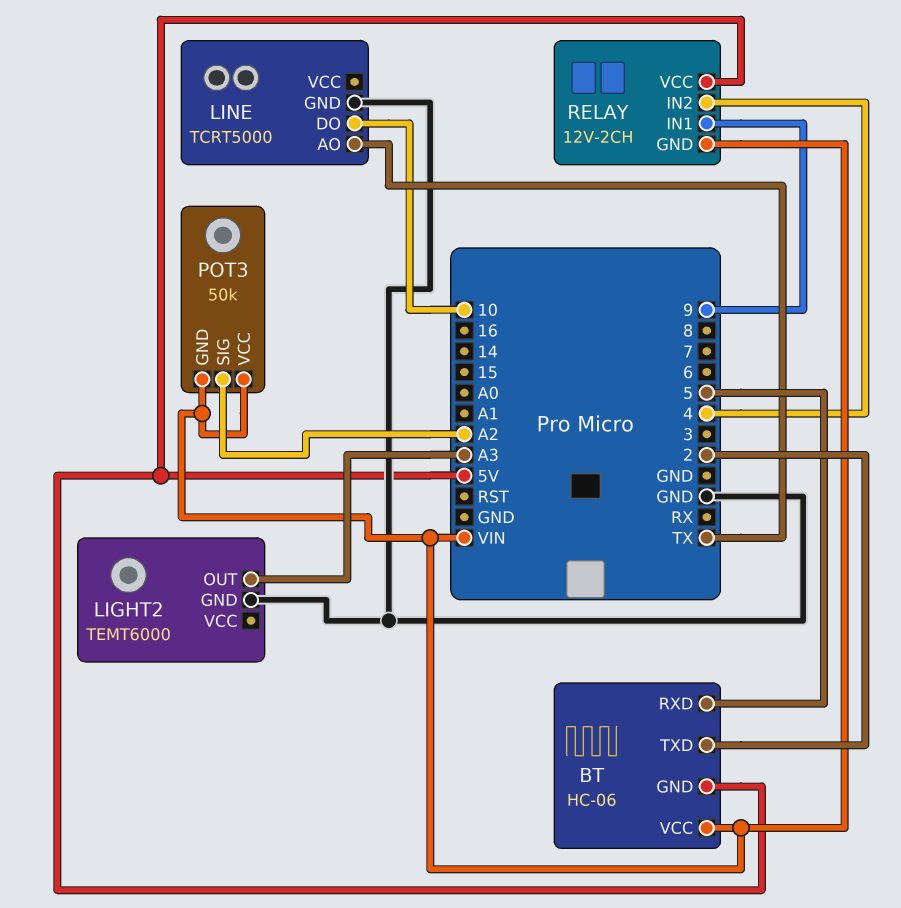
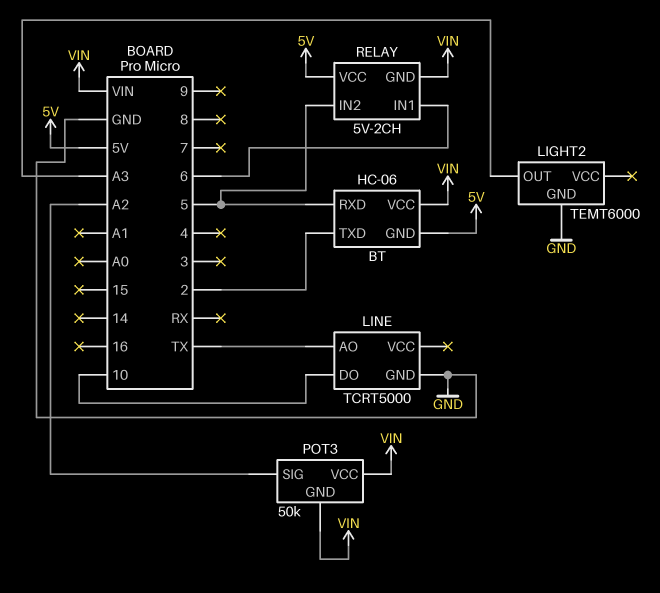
RELAY: 12V-2CH -> 5V-2CH
RELAY pin IN1: 9 -> 6
RELAY pin IN2: 4 -> 5

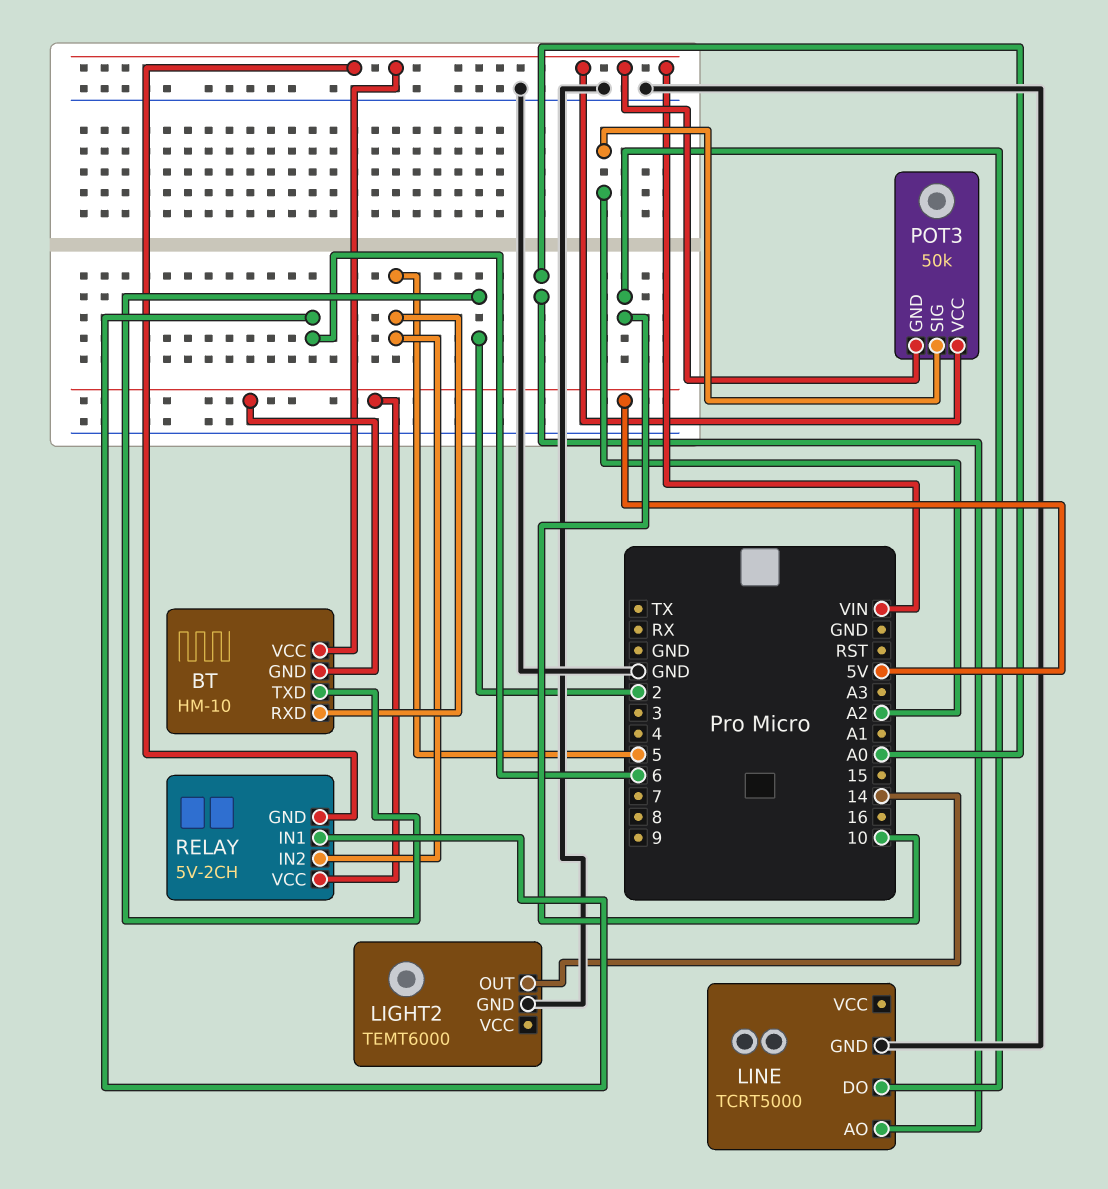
BT: HC-06 -> HM-10
LIGHT2 pin OUT: A3 -> 14
LINE pin AO: TX -> A0

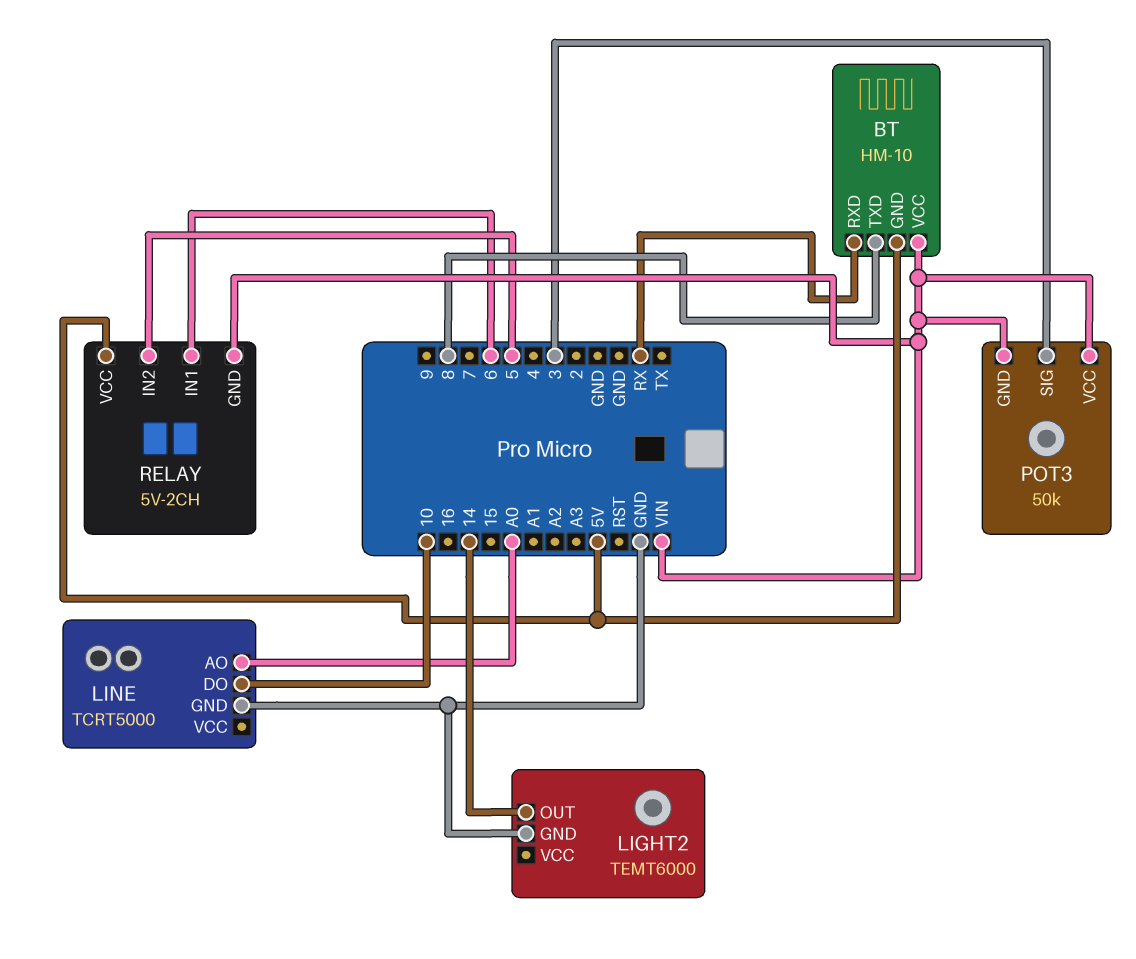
BT pin RXD: 5 -> RX
BT pin TXD: 2 -> 8
POT3 pin SIG: A2 -> 3

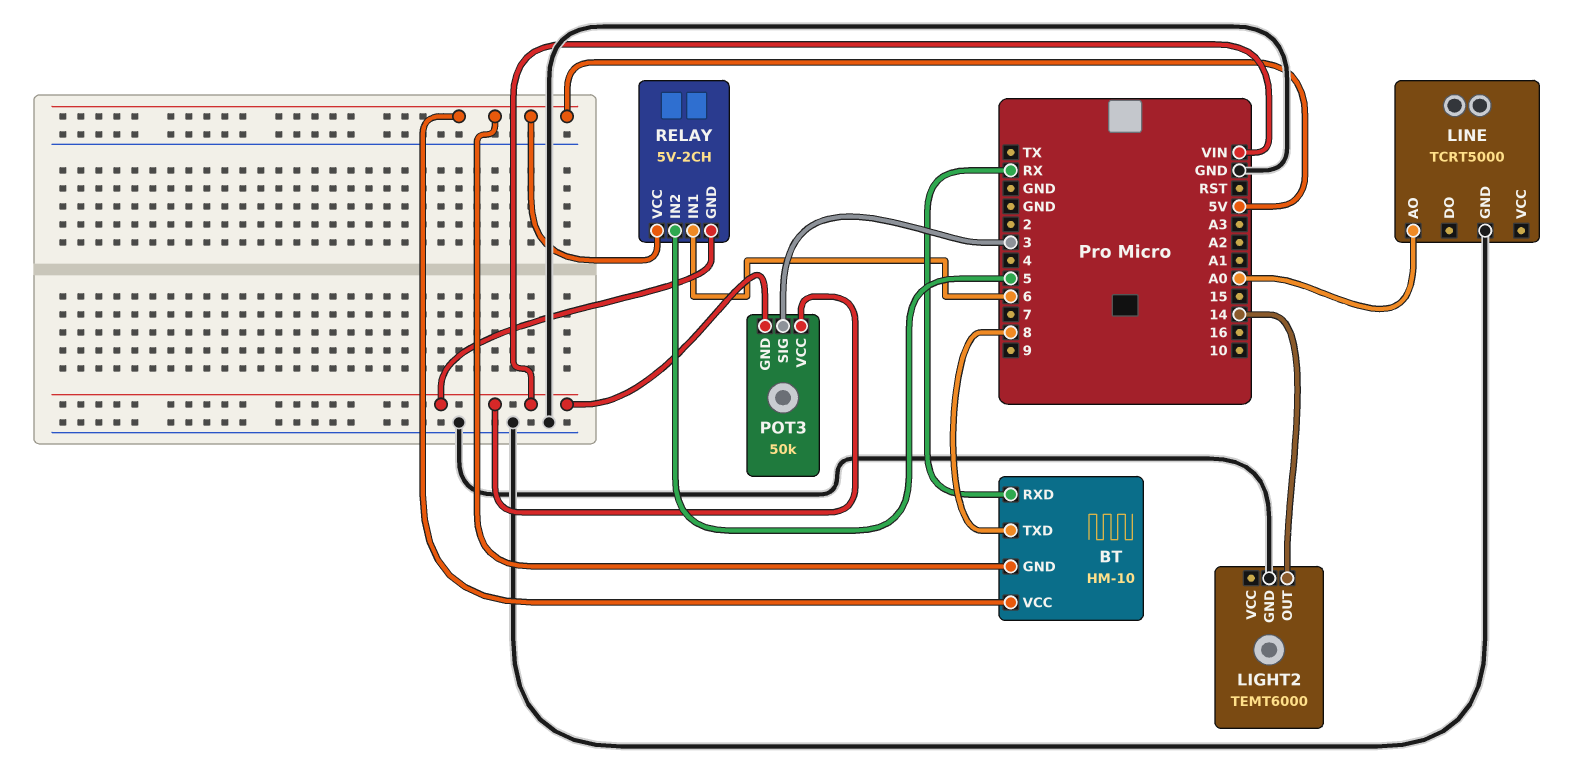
BT pin VCC: VIN -> 5V
LINE pin DO: 10 -> none

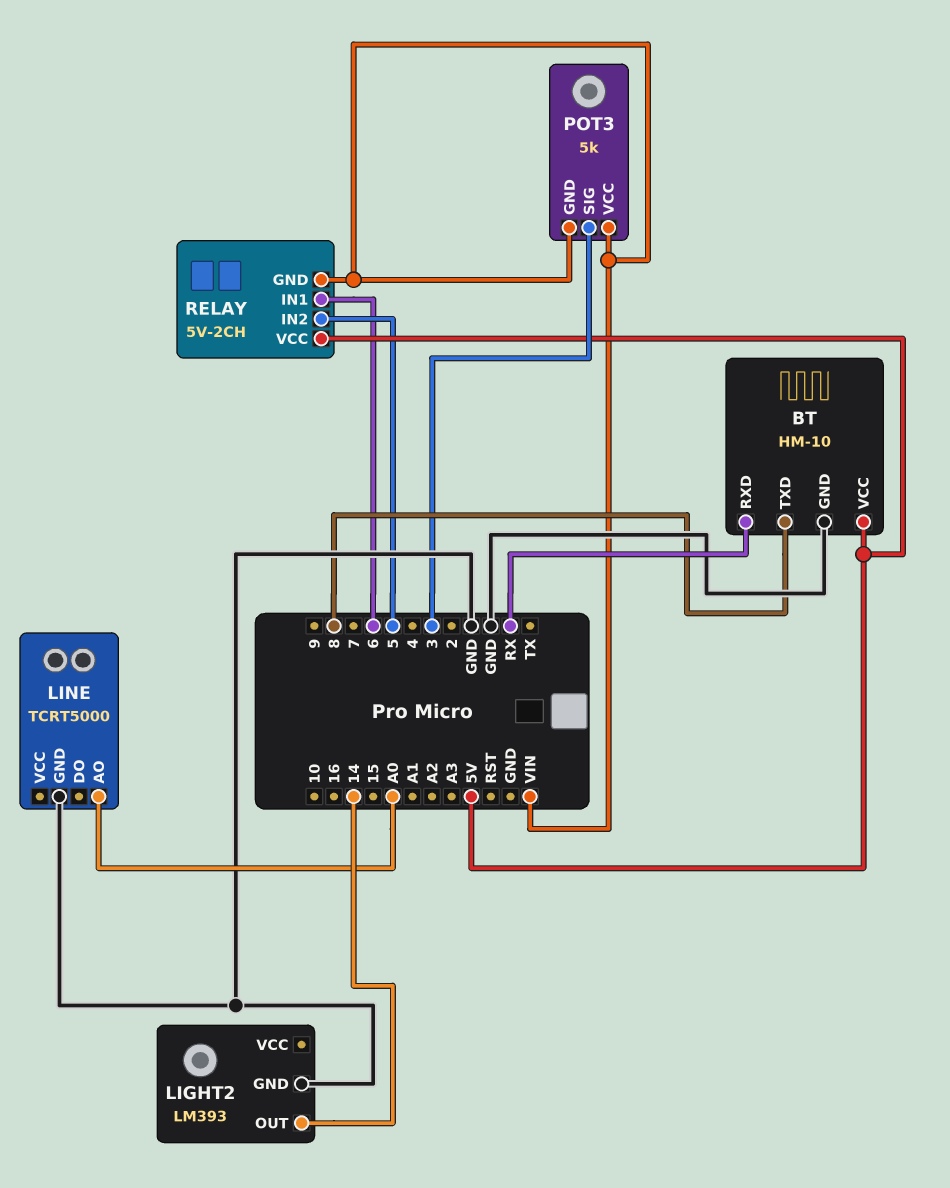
BT pin GND: 5V -> GND
LIGHT2: TEMT6000 -> LM393
POT3: 50k -> 5k

